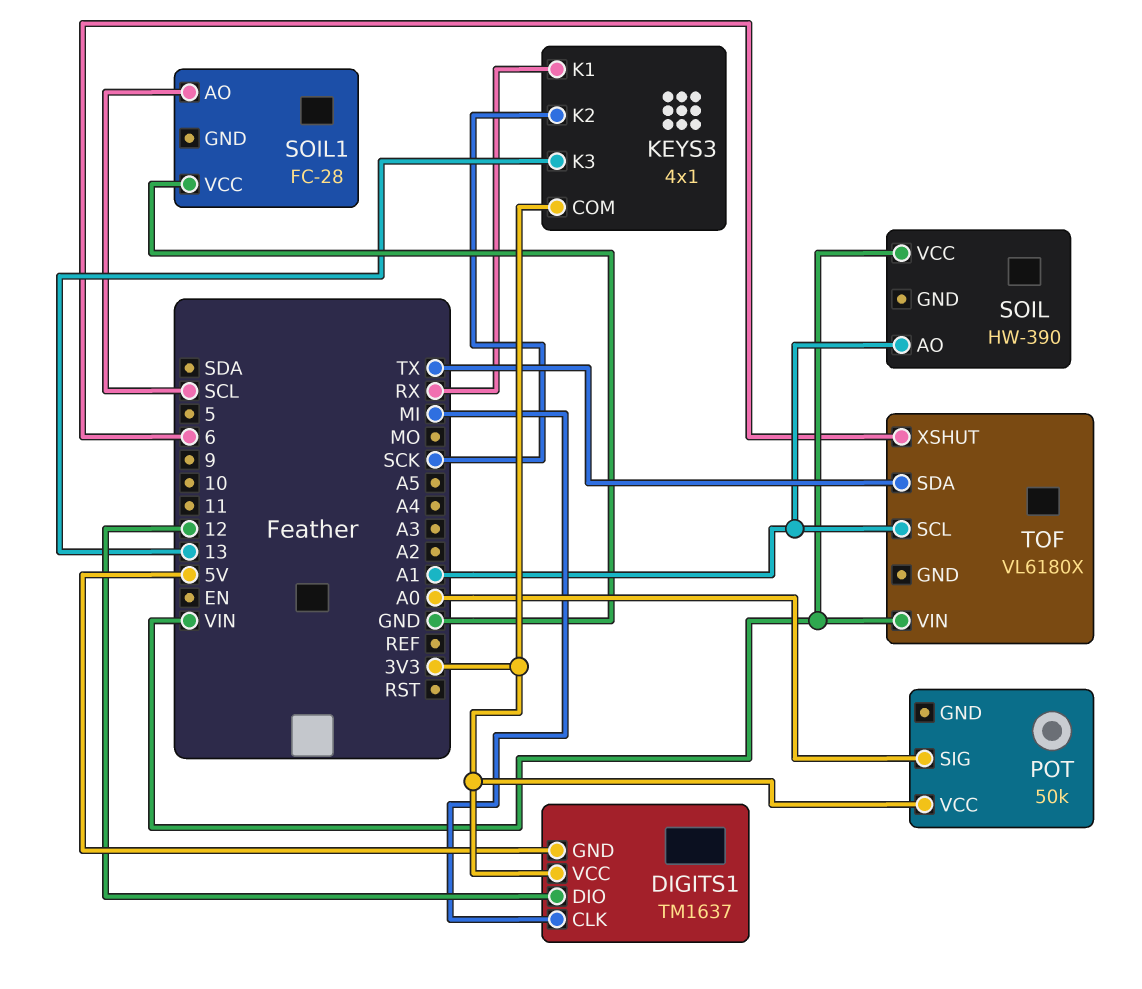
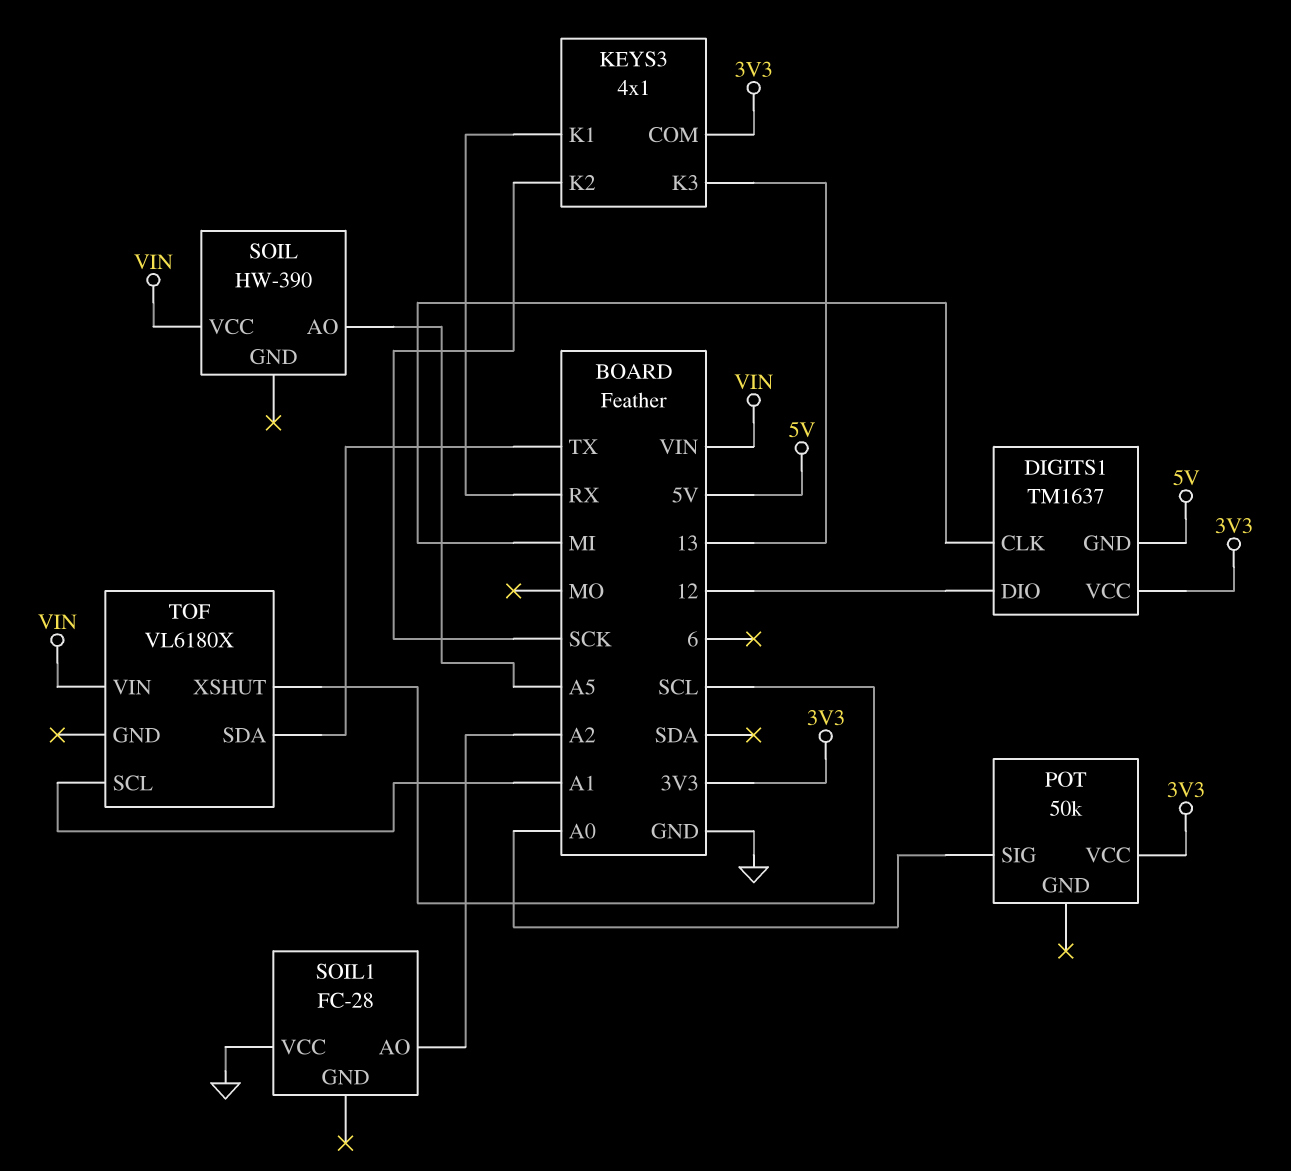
SOIL pin AO: A1 -> A5
SOIL1 pin AO: SCL -> A2
TOF pin XSHUT: 6 -> SCL

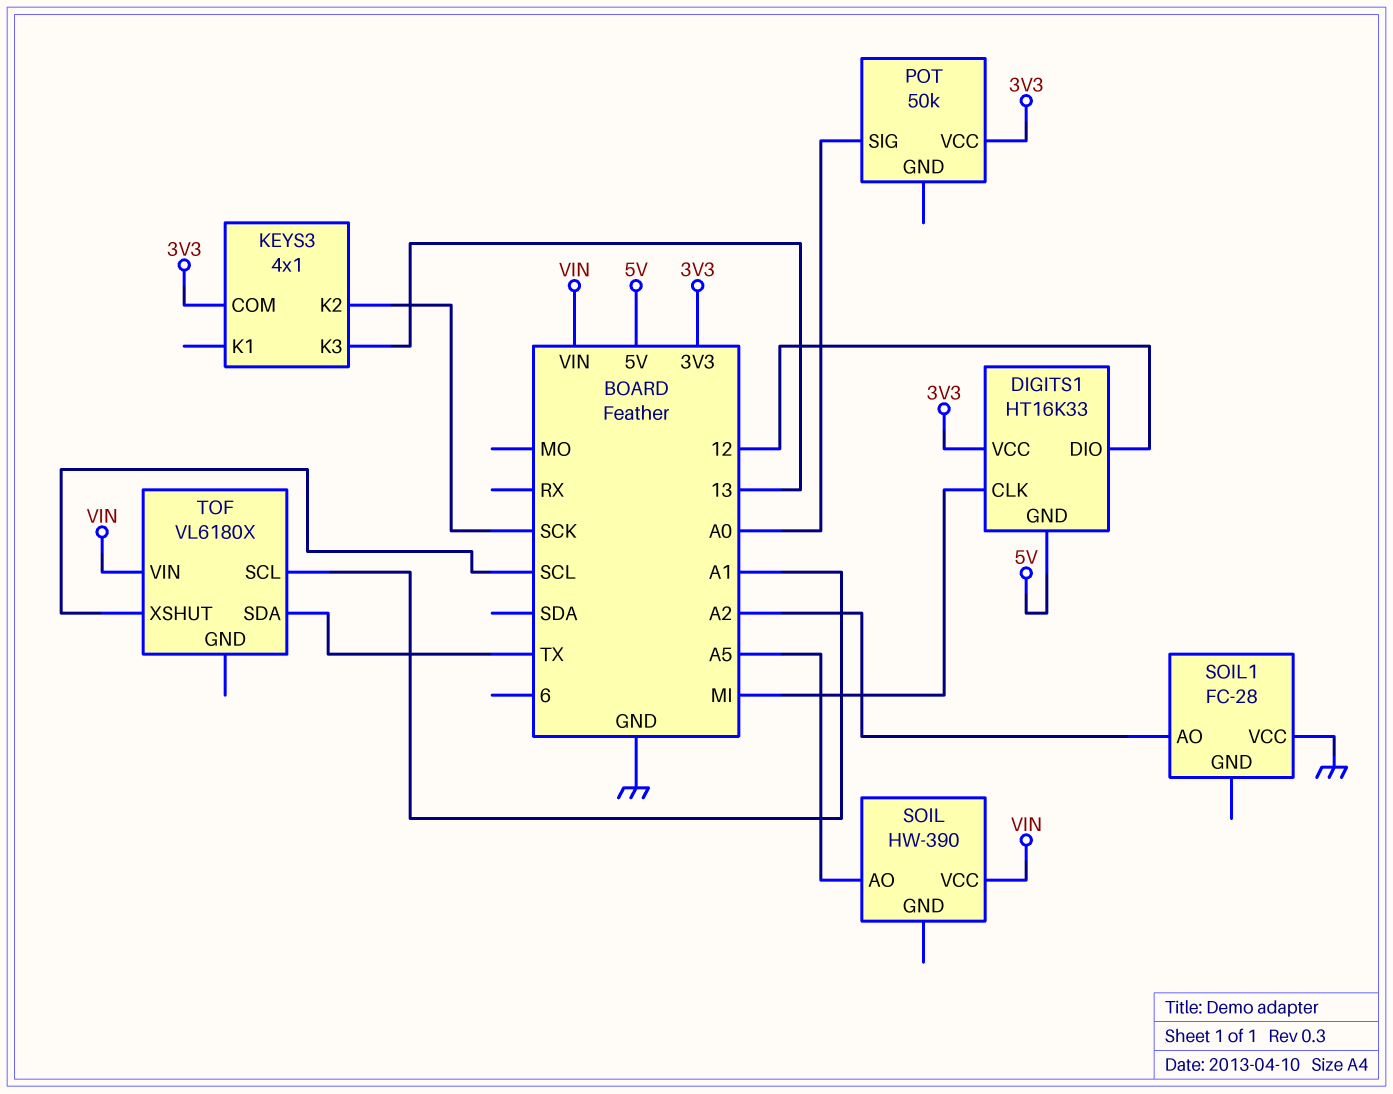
DIGITS1: TM1637 -> HT16K33
KEYS3 pin K1: RX -> none

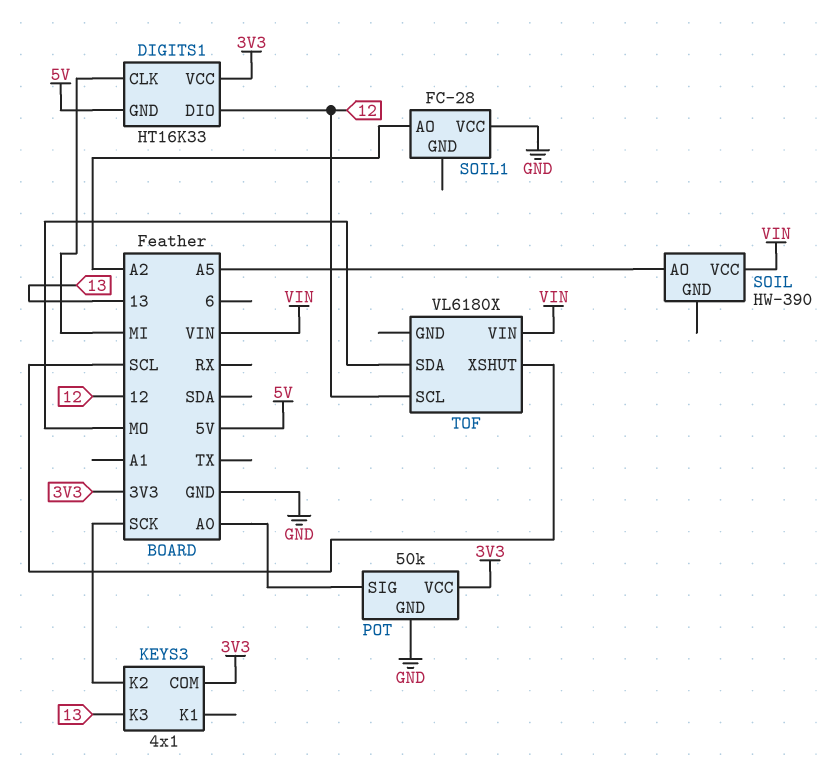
POT pin GND: none -> GND
TOF pin SCL: A1 -> 12
TOF pin SDA: TX -> MO

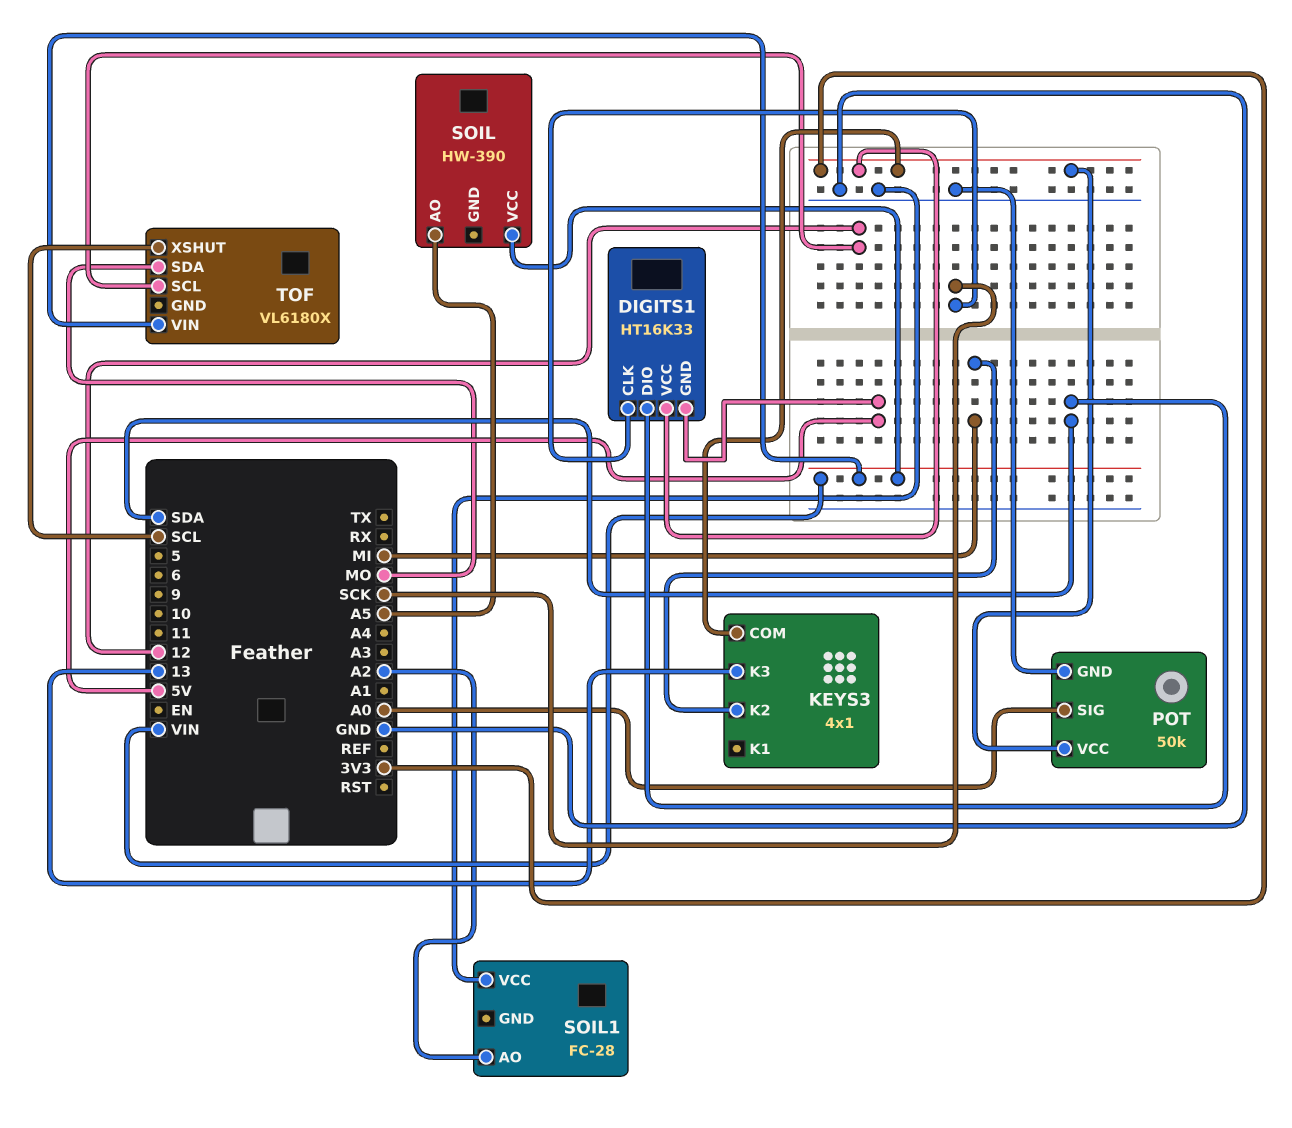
DIGITS1 pin CLK: MI -> SCK
DIGITS1 pin DIO: 12 -> SDA
KEYS3 pin K2: SCK -> MI

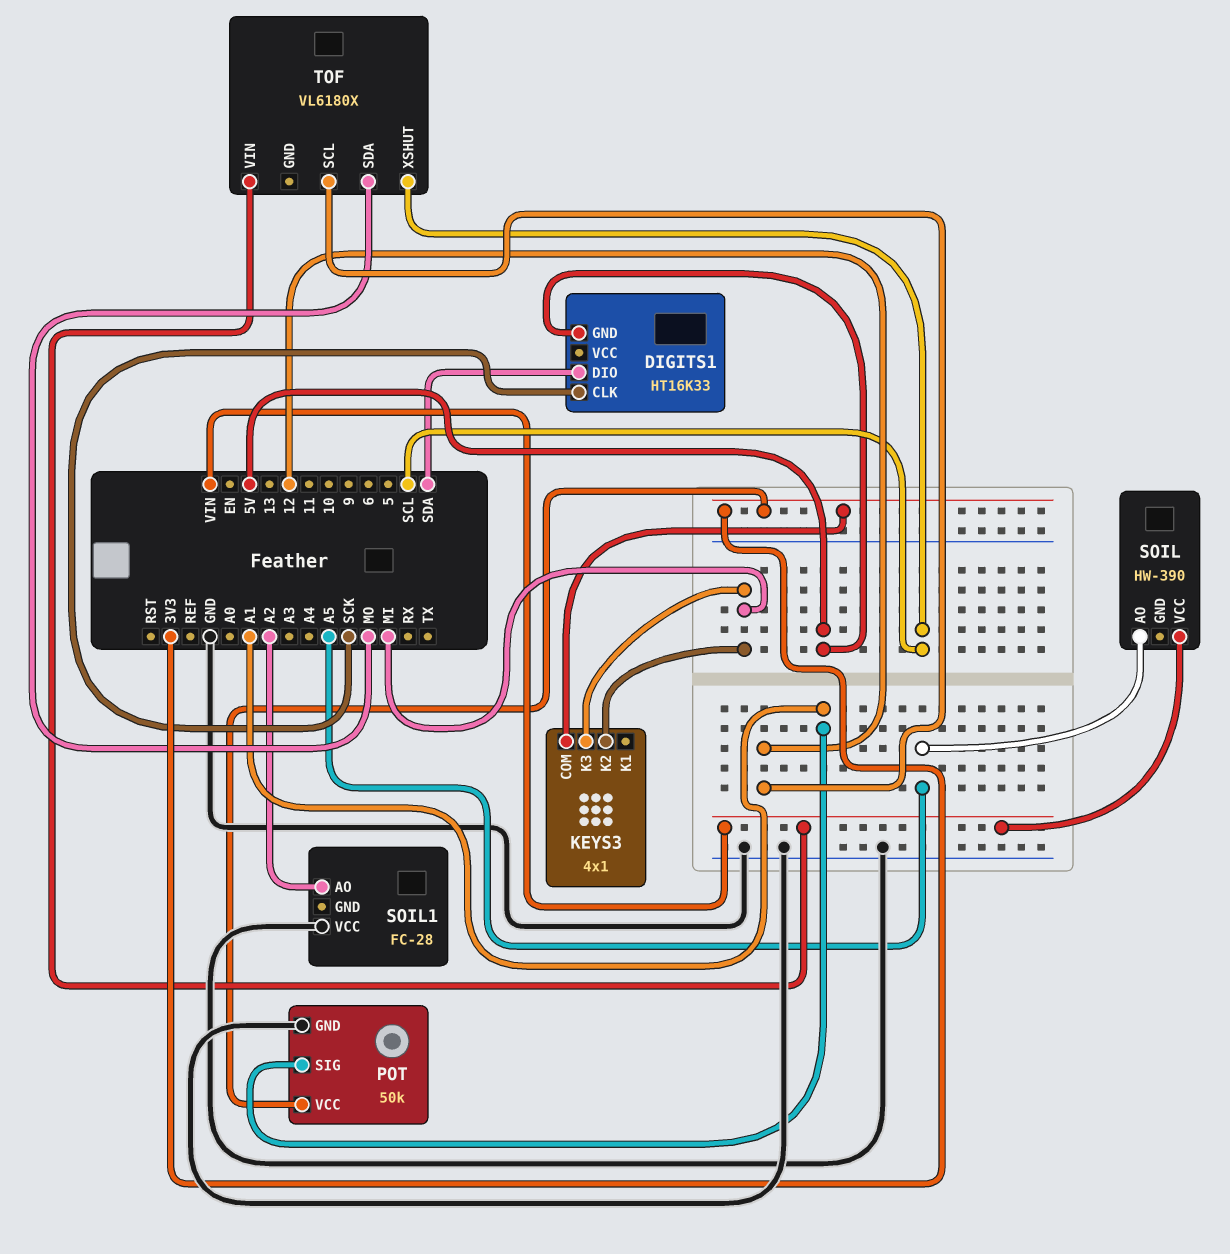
DIGITS1 pin VCC: 3V3 -> none
KEYS3 pin K3: 13 -> MI
POT pin SIG: A0 -> A1

